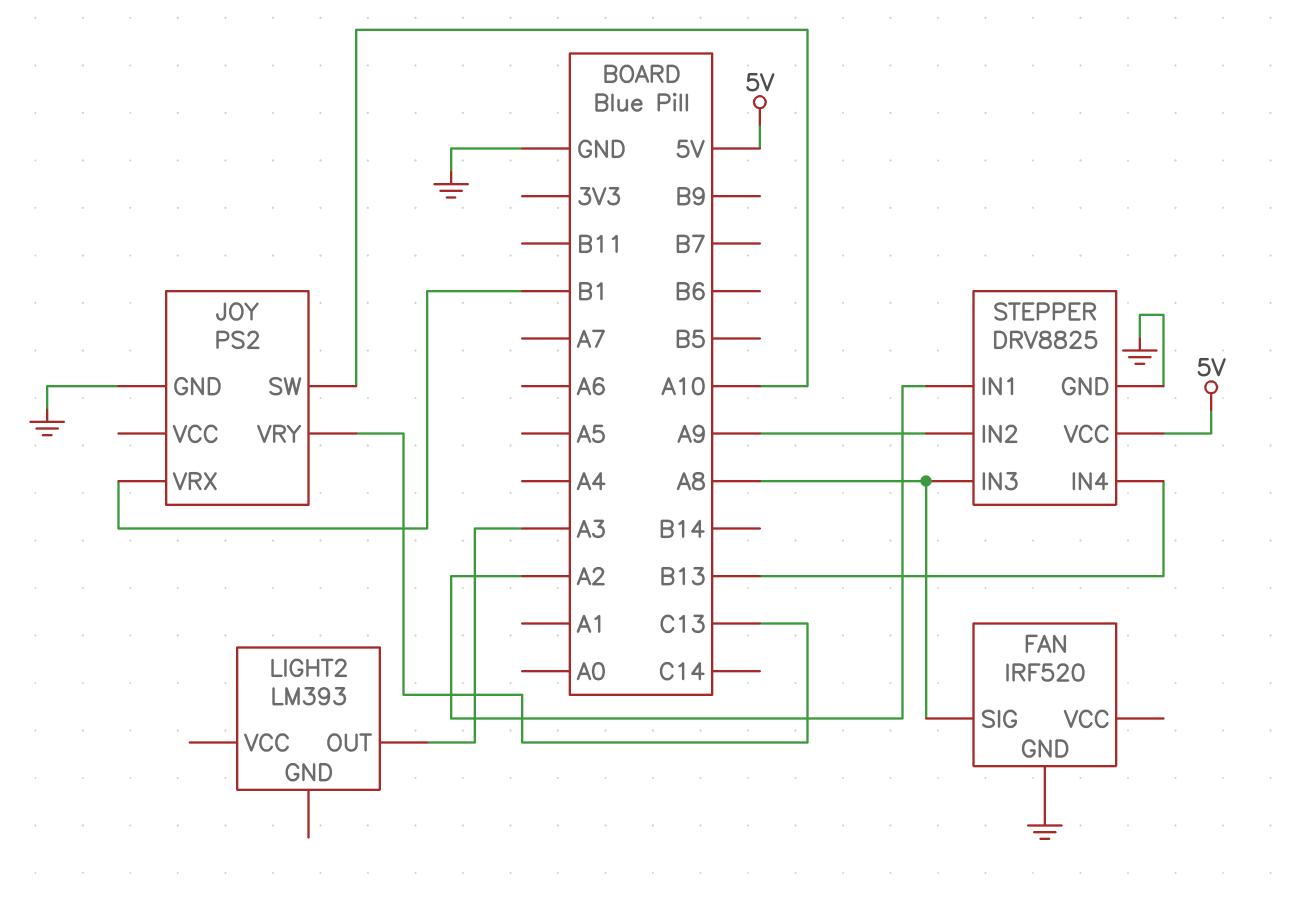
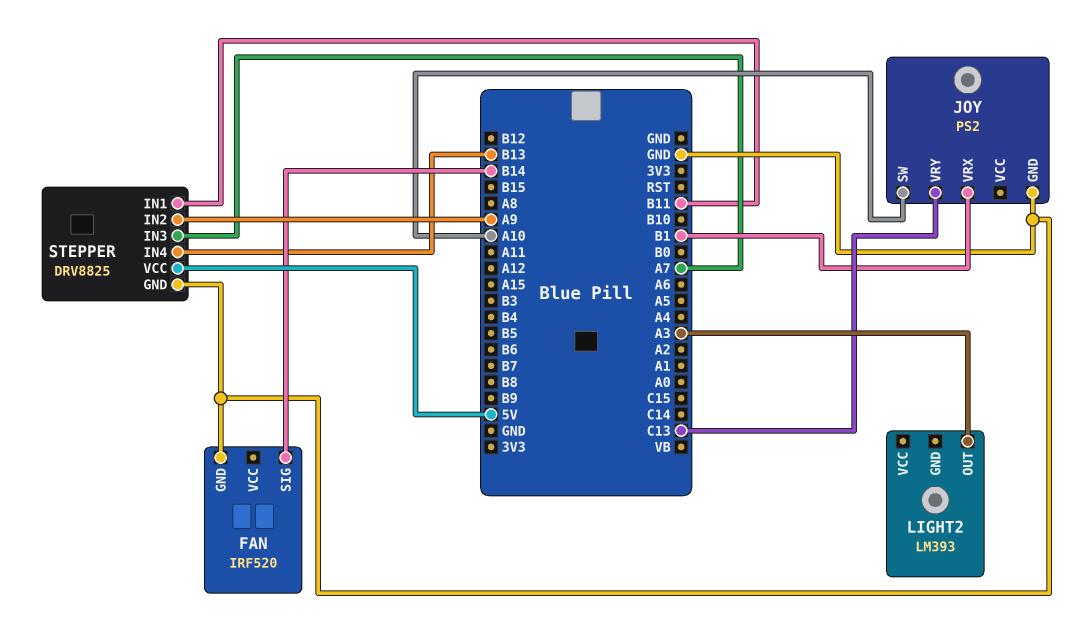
FAN pin SIG: A8 -> B14
STEPPER pin IN1: A2 -> B11
STEPPER pin IN3: A8 -> A7

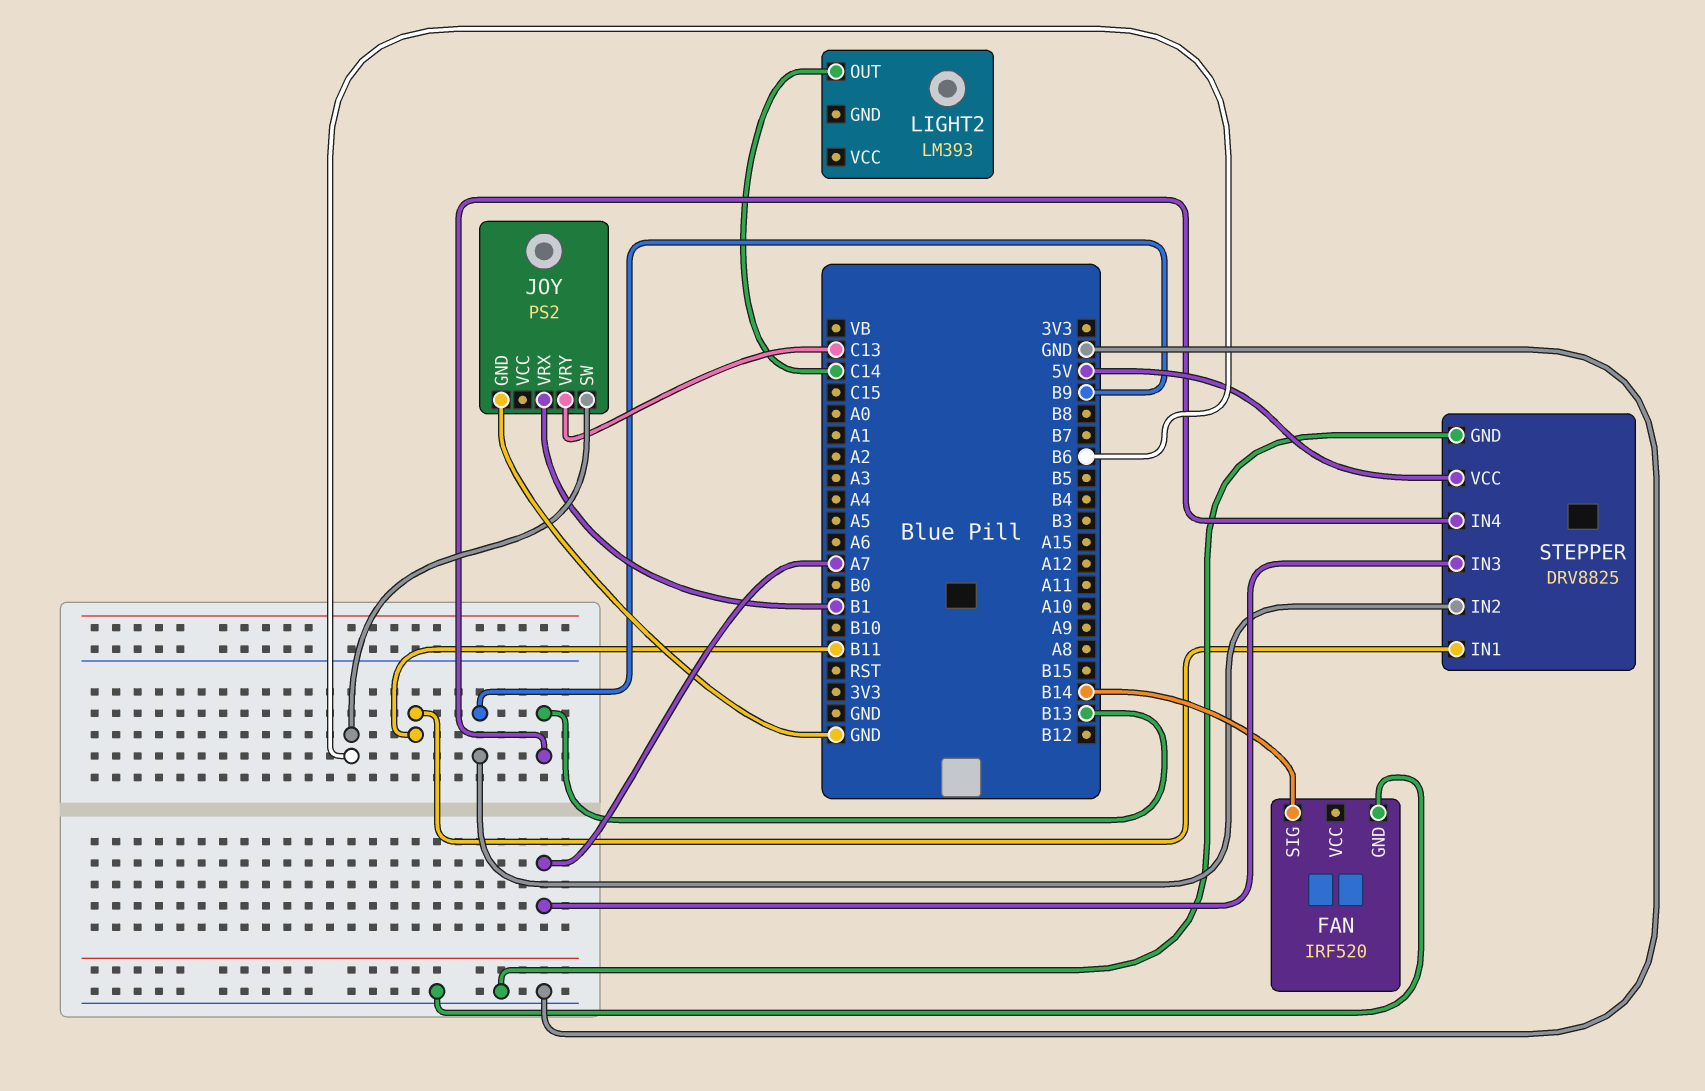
JOY pin SW: A10 -> B6
LIGHT2 pin OUT: A3 -> C14
STEPPER pin IN2: A9 -> B9

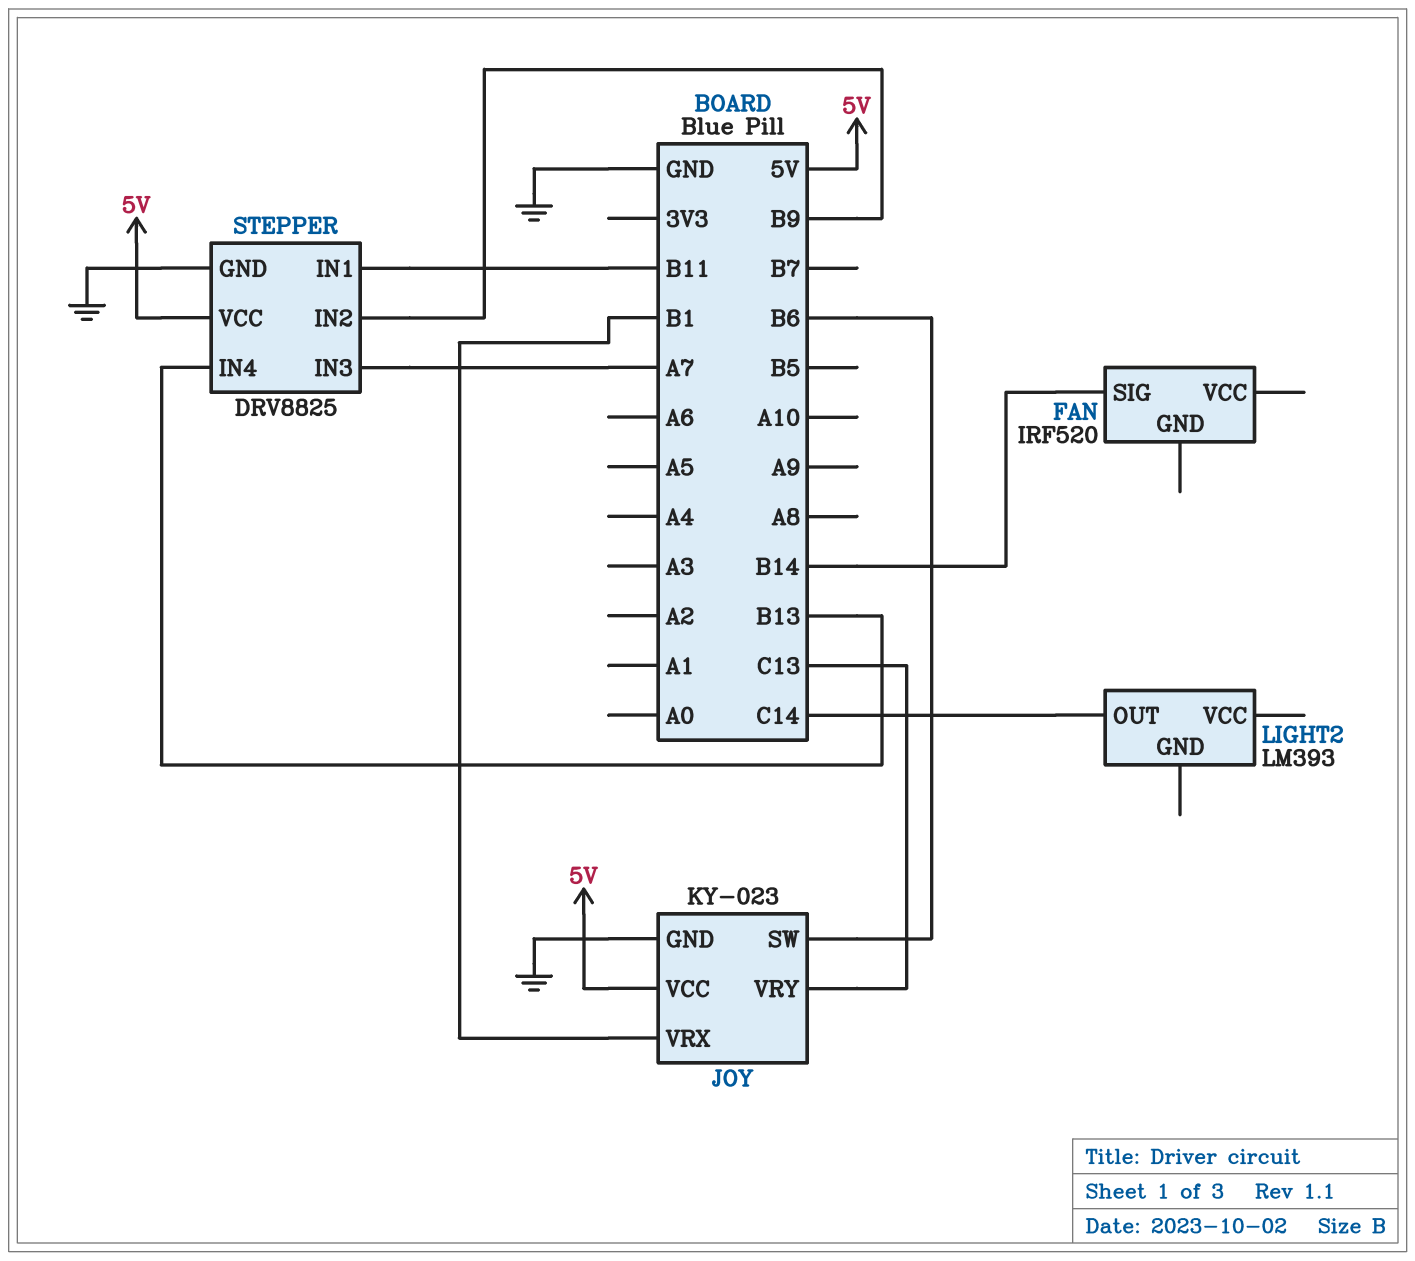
FAN pin GND: GND -> none
JOY: PS2 -> KY-023
JOY pin VCC: none -> 5V

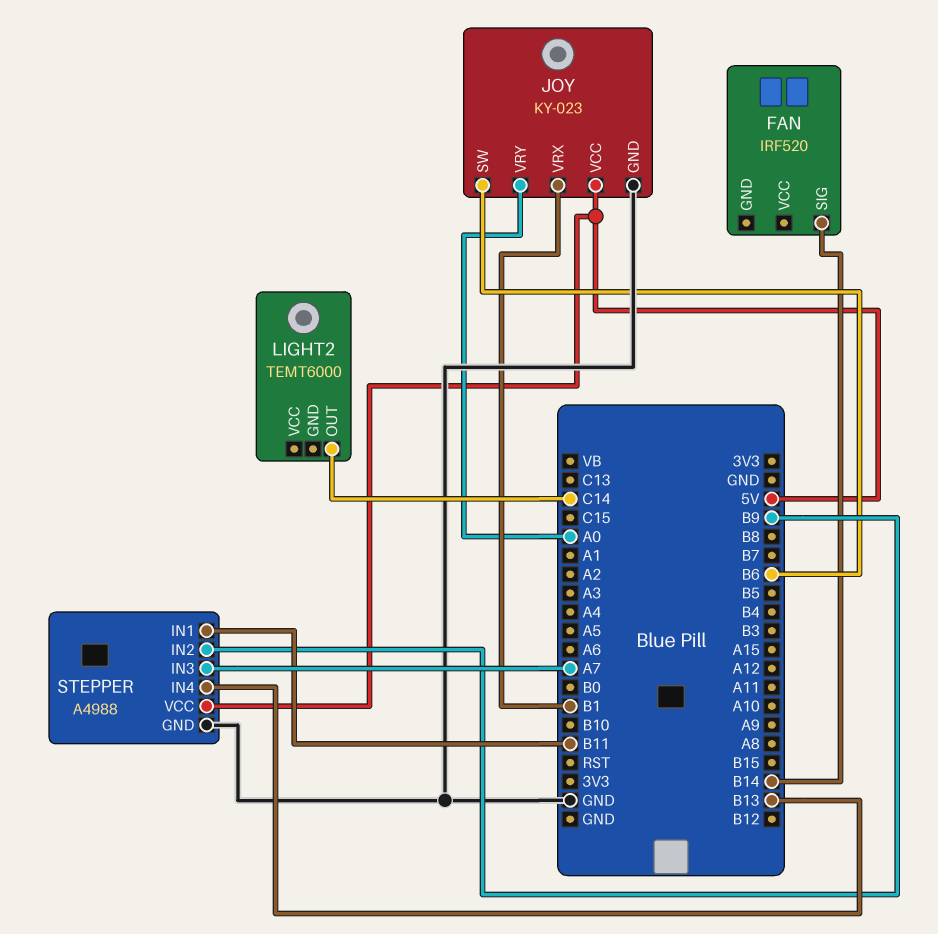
JOY pin VRY: C13 -> A0
LIGHT2: LM393 -> TEMT6000
STEPPER: DRV8825 -> A4988

